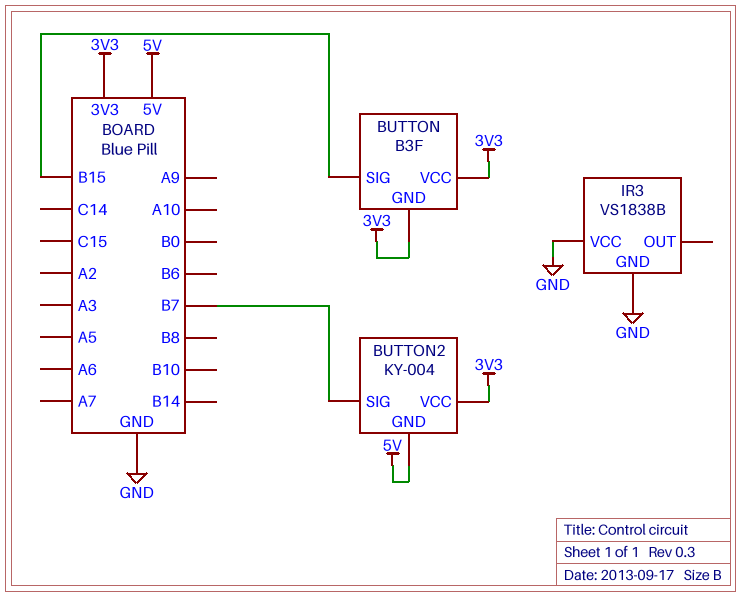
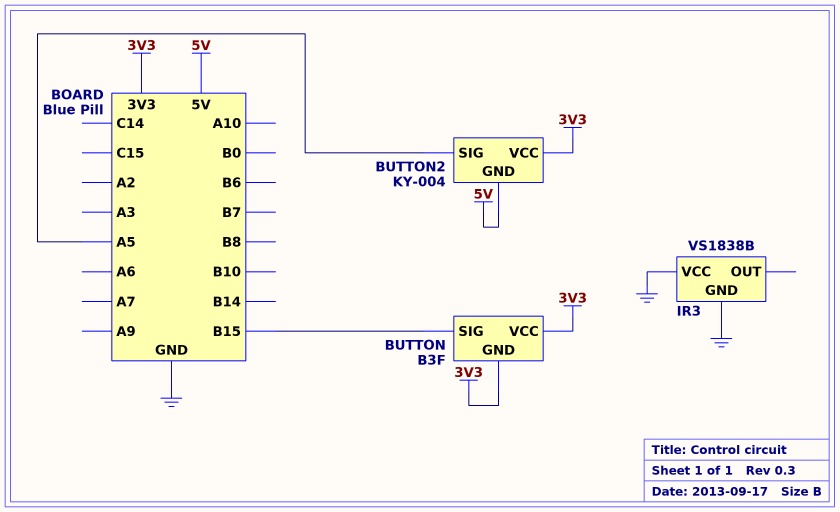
BUTTON2 pin SIG: B7 -> A5

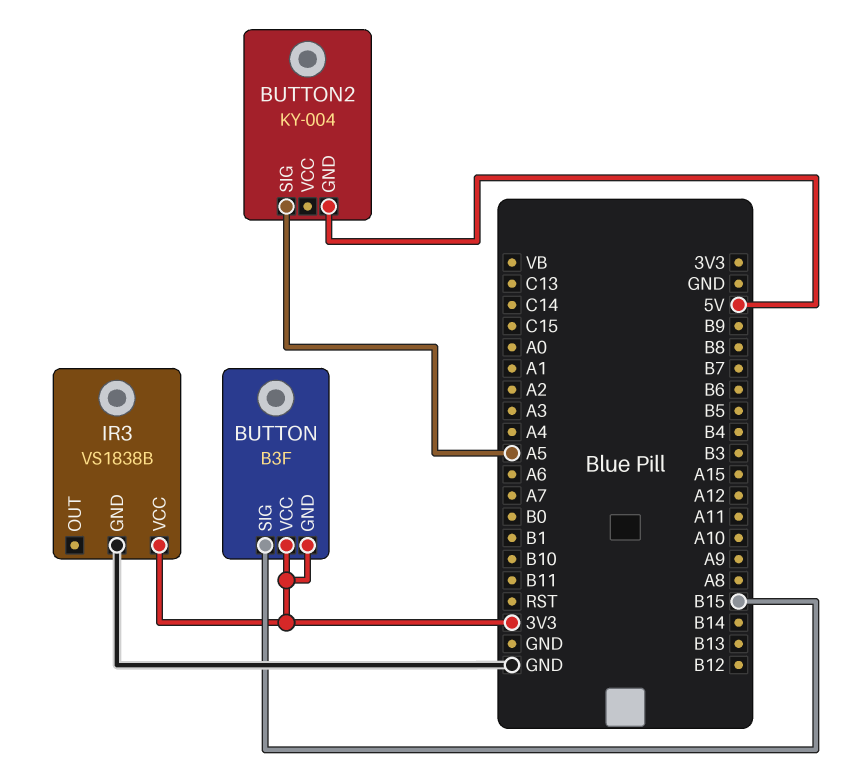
BUTTON2 pin VCC: 3V3 -> none
IR3 pin VCC: GND -> 3V3

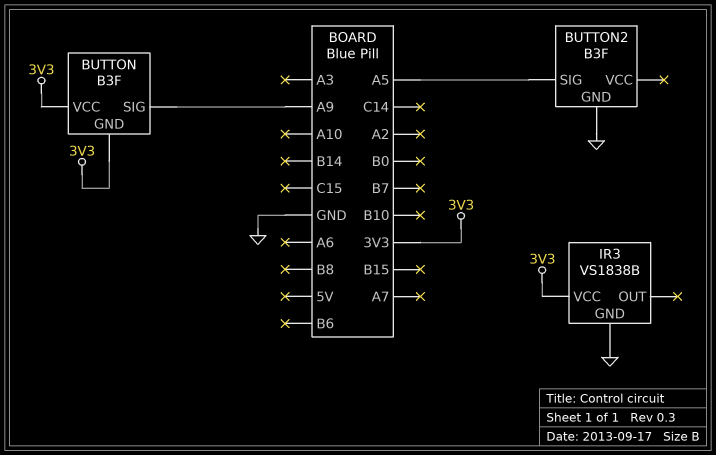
BUTTON pin SIG: B15 -> A9
BUTTON2: KY-004 -> B3F
BUTTON2 pin GND: 5V -> GND

